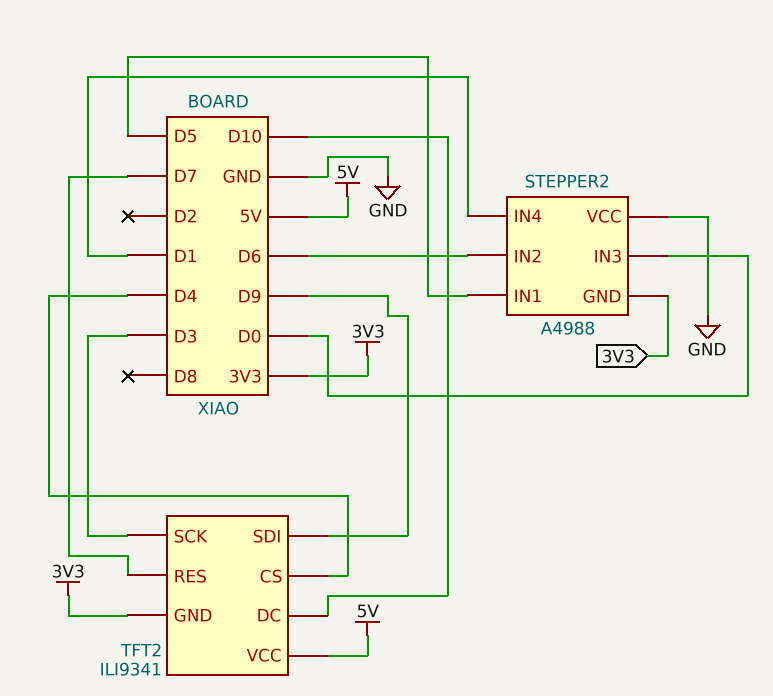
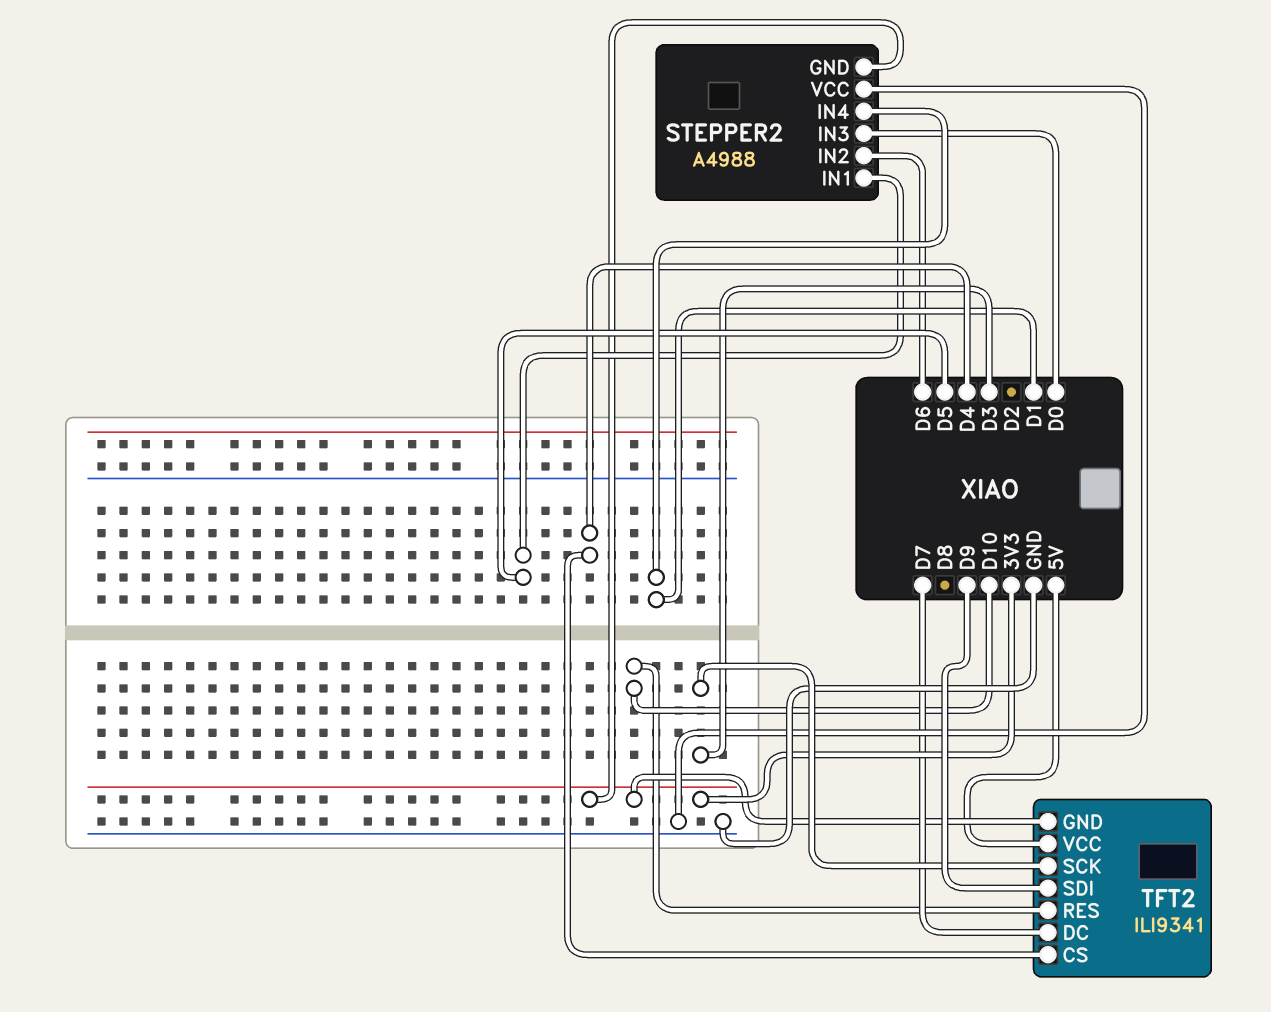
TFT2 pin DC: D10 -> D7
TFT2 pin RES: D7 -> D10

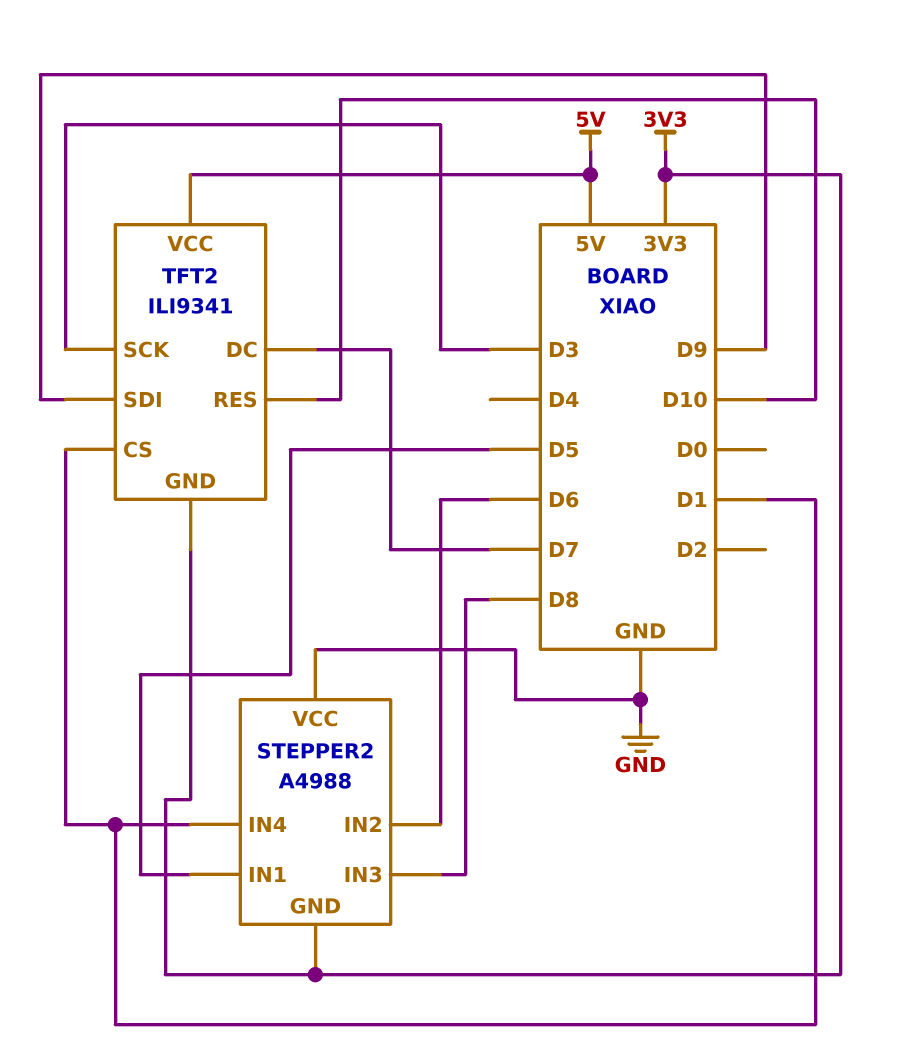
STEPPER2 pin IN3: D0 -> D8
TFT2 pin CS: D4 -> D1

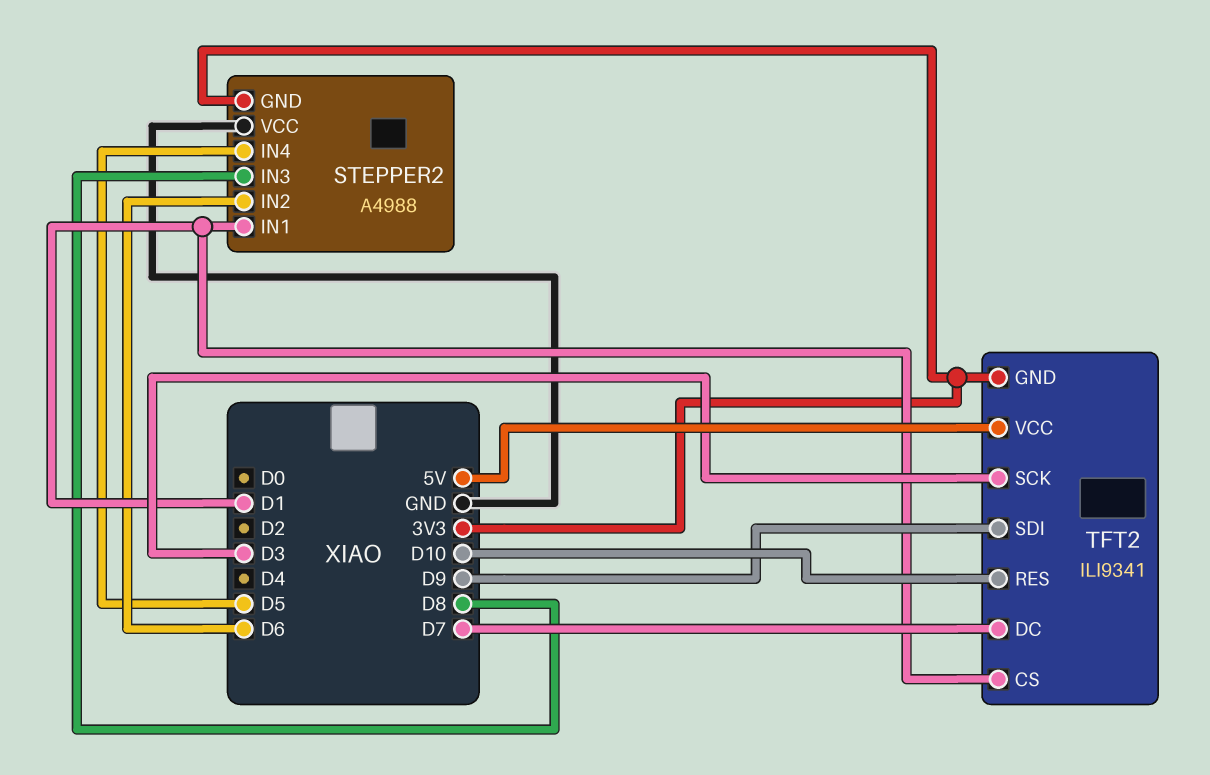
STEPPER2 pin IN1: D5 -> D1
STEPPER2 pin IN4: D1 -> D5

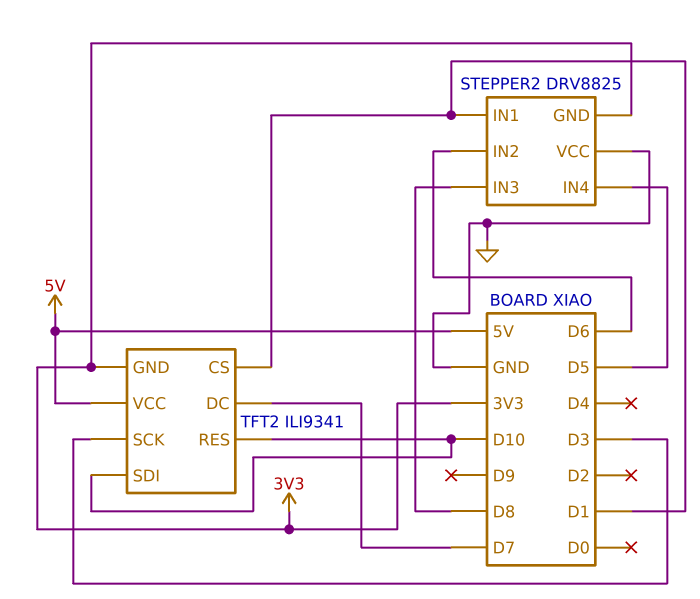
STEPPER2: A4988 -> DRV8825
TFT2 pin SDI: D9 -> D10

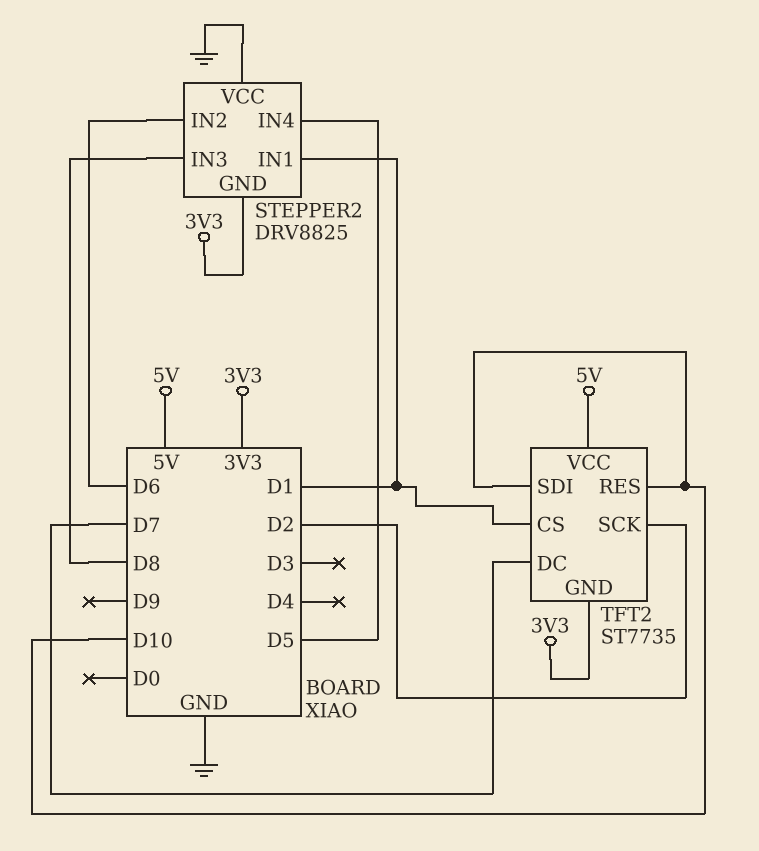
TFT2: ILI9341 -> ST7735
TFT2 pin SCK: D3 -> D2

